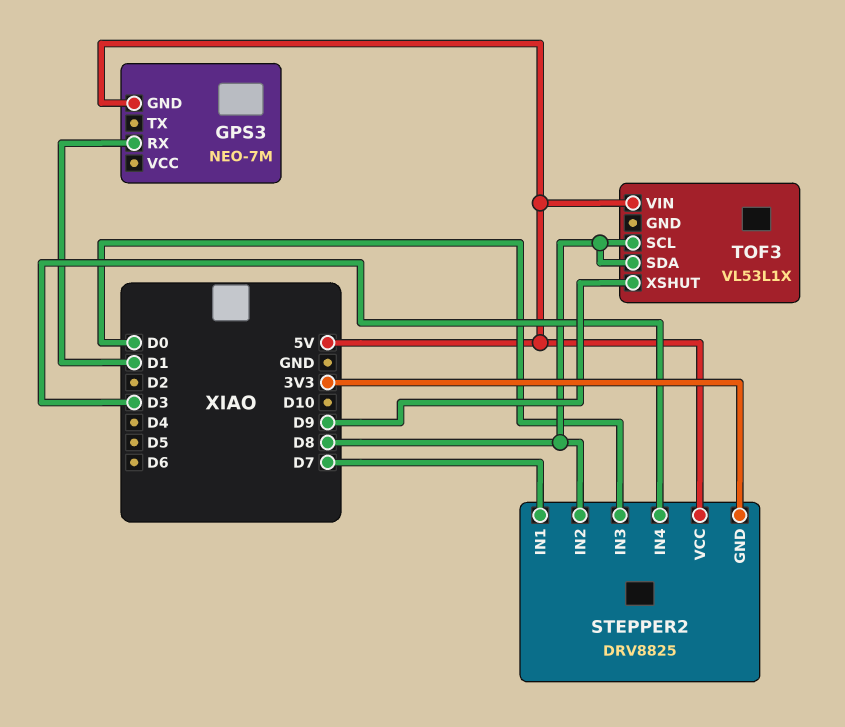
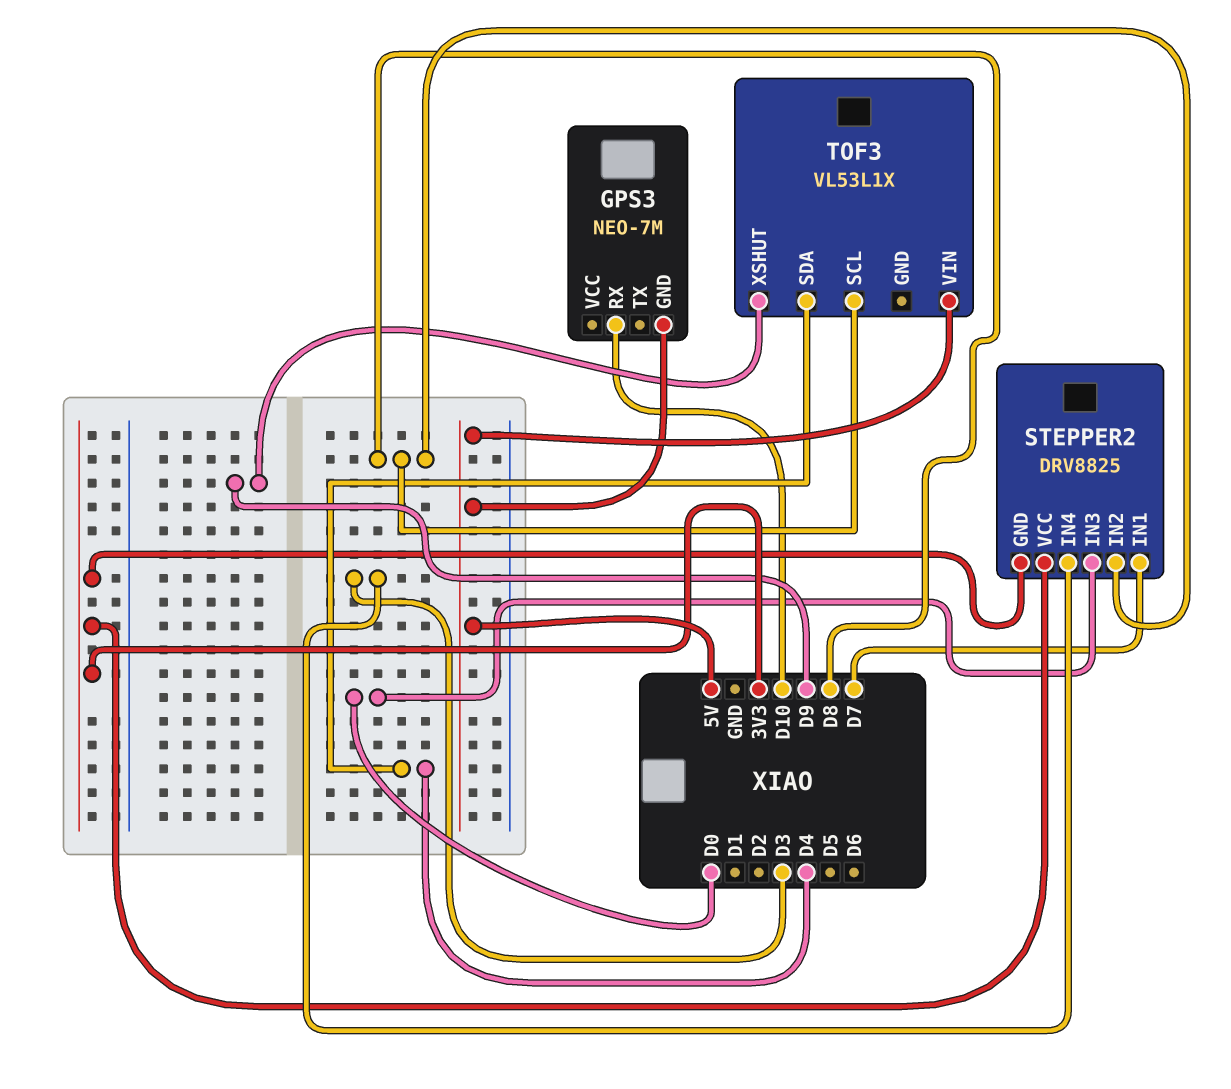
GPS3 pin RX: D1 -> D10
STEPPER2 pin VCC: 5V -> 3V3
TOF3 pin SDA: D8 -> D4

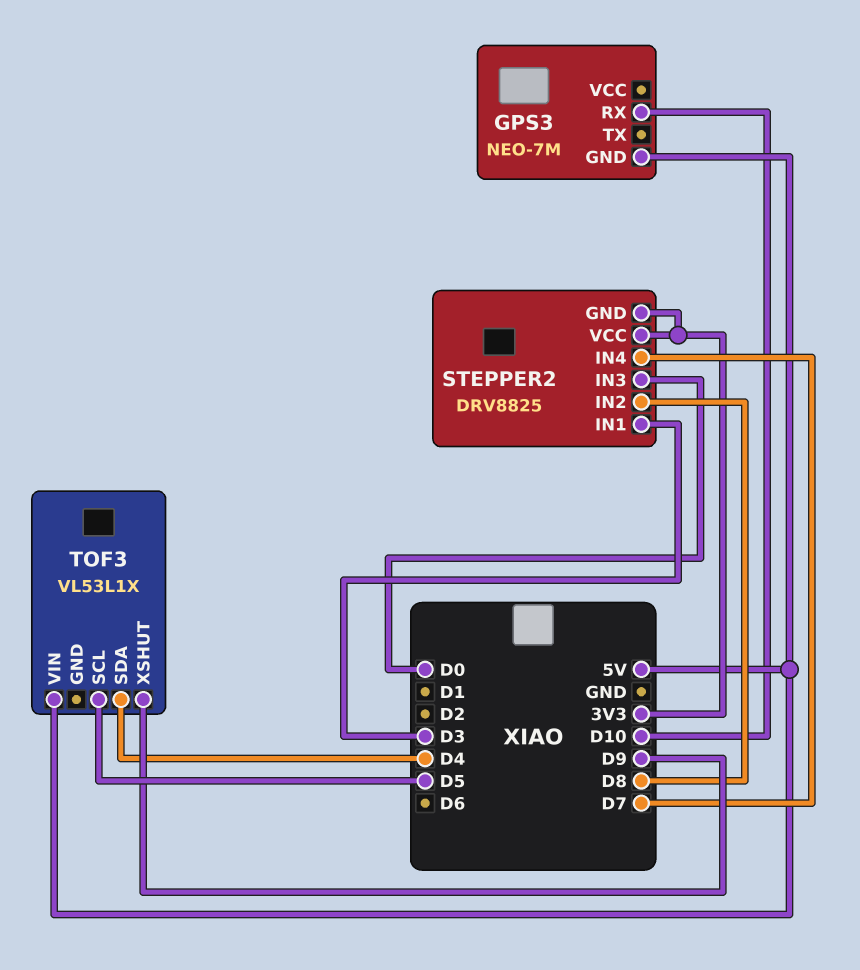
STEPPER2 pin IN1: D7 -> D3
STEPPER2 pin IN4: D3 -> D7
TOF3 pin SCL: D8 -> D5

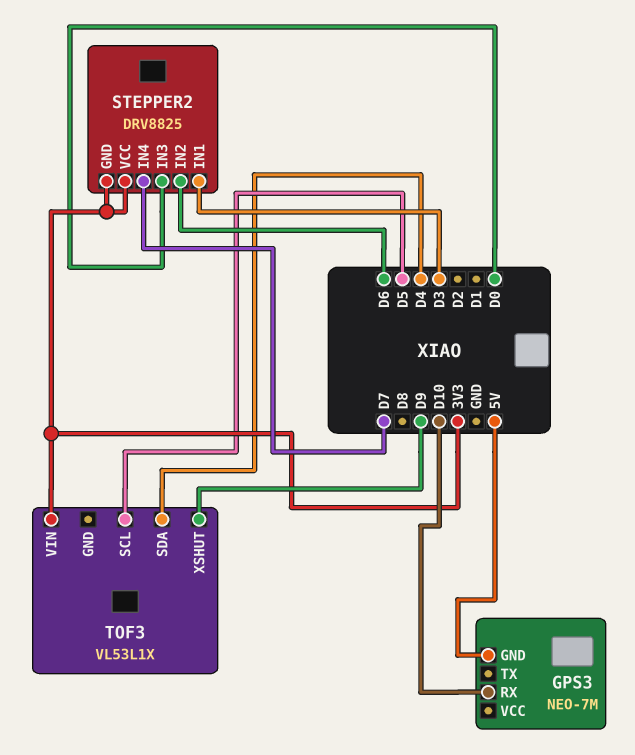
STEPPER2 pin IN2: D8 -> D6
TOF3 pin VIN: 5V -> 3V3

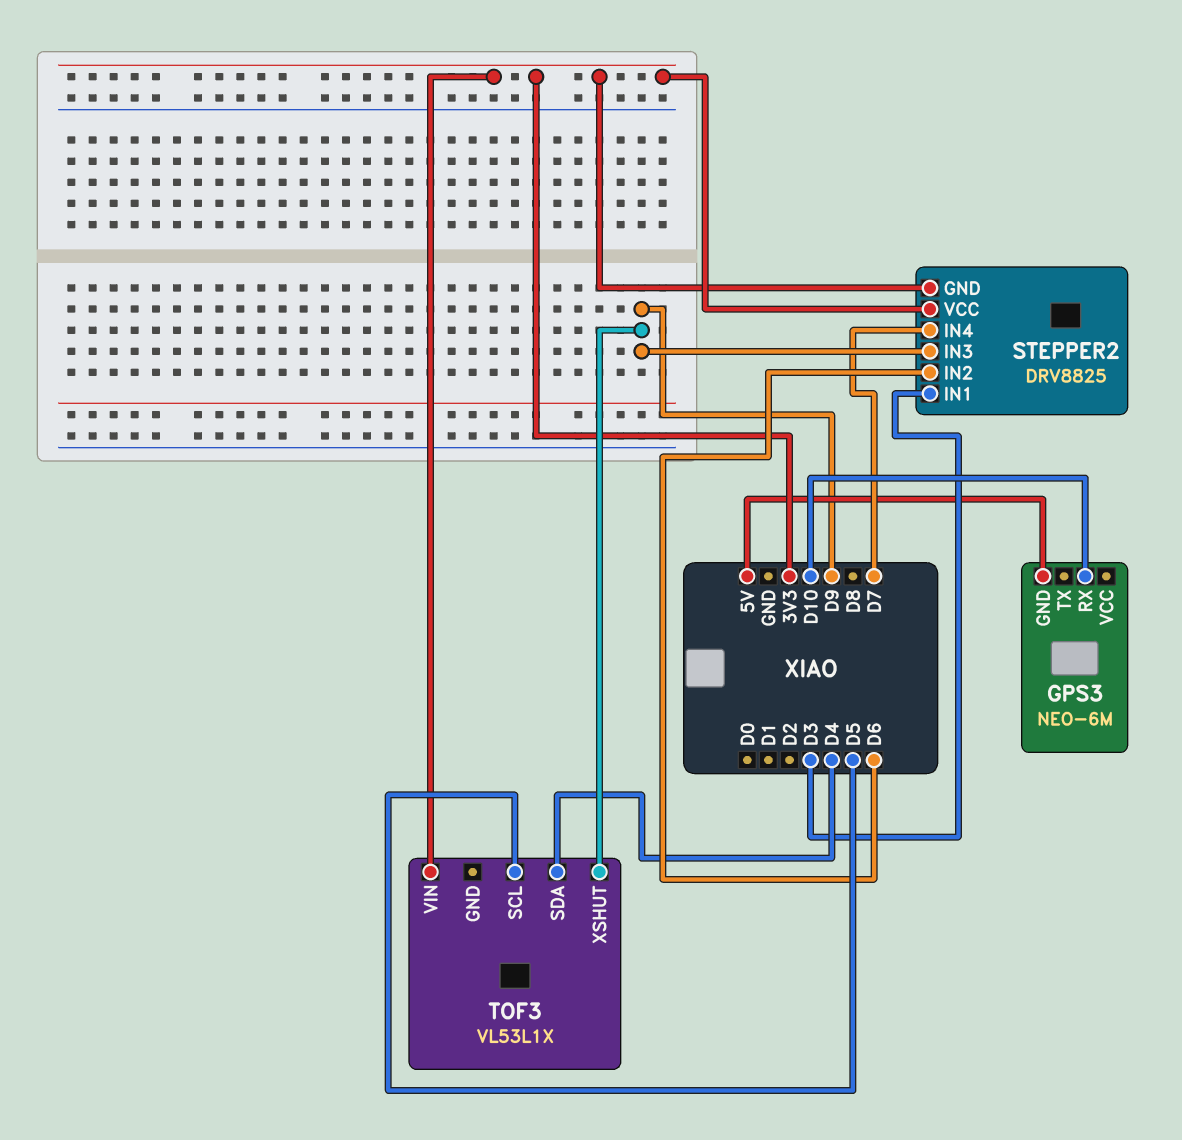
GPS3: NEO-7M -> NEO-6M
STEPPER2 pin IN3: D0 -> D9

